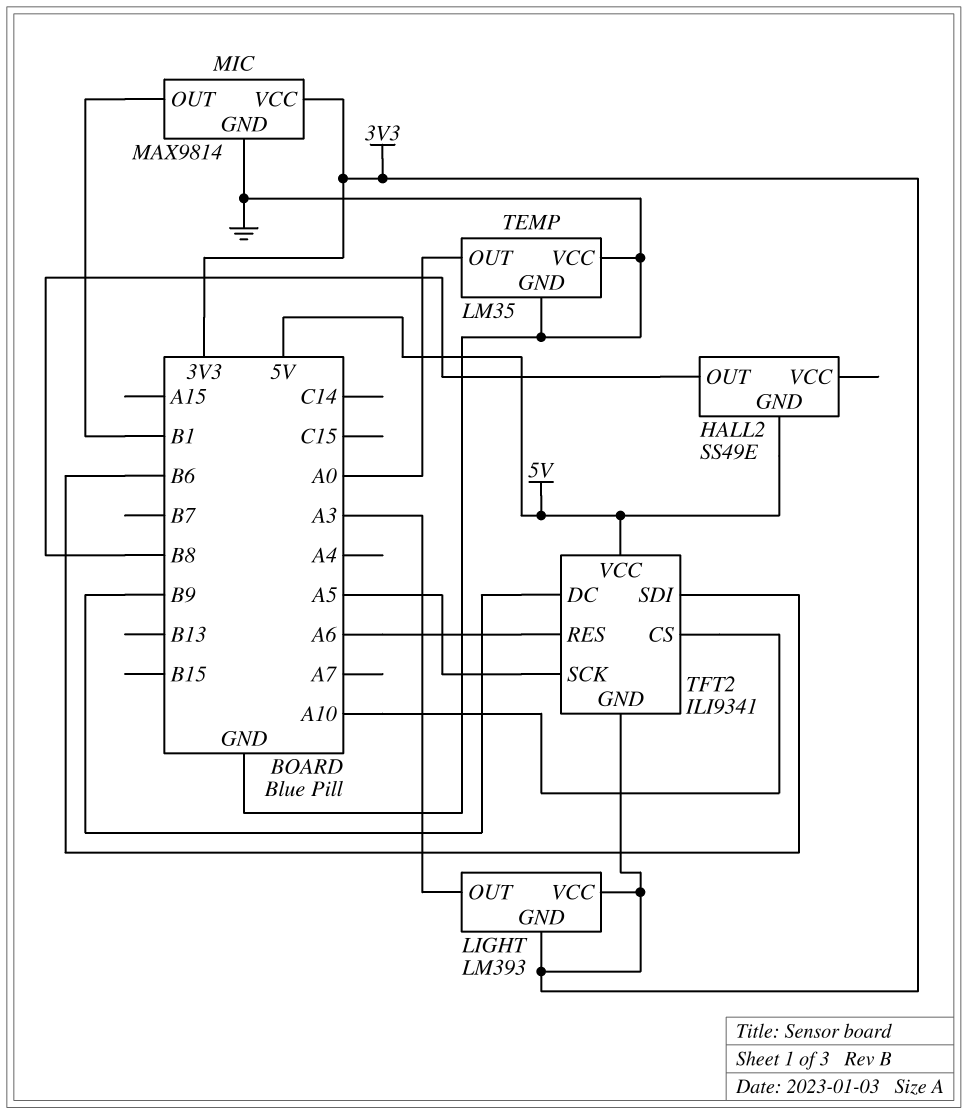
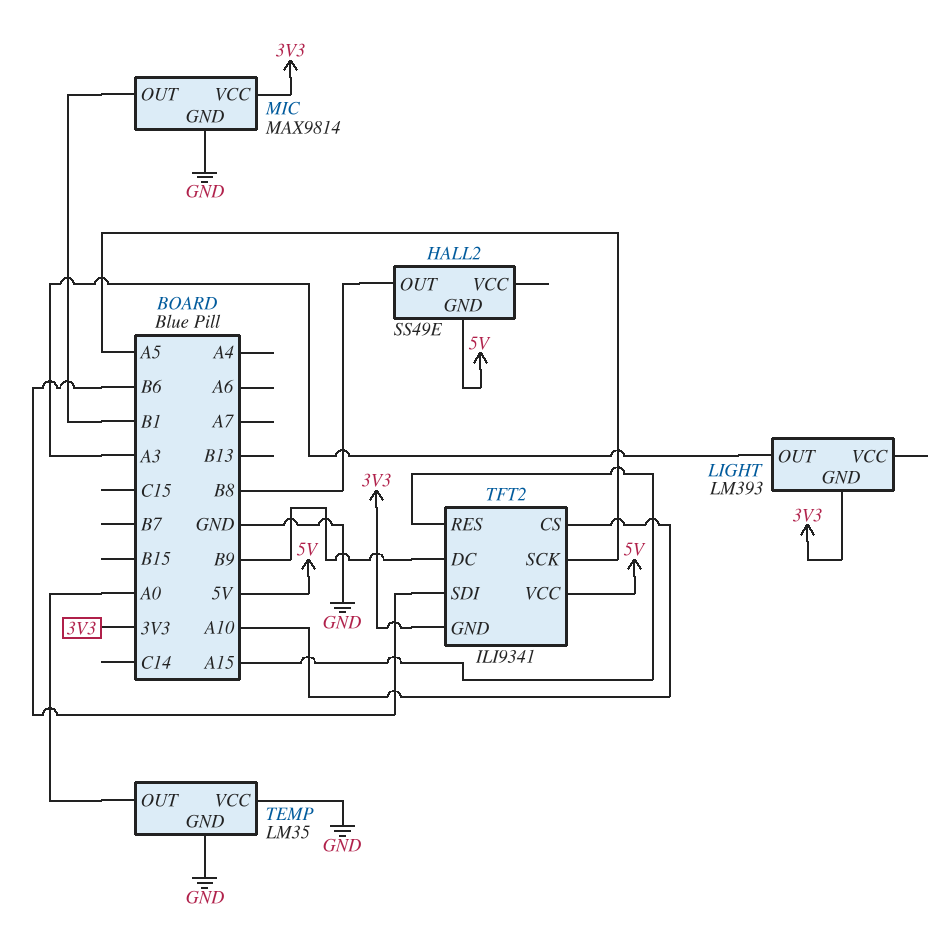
LIGHT pin VCC: 3V3 -> none
TFT2 pin RES: A6 -> A15

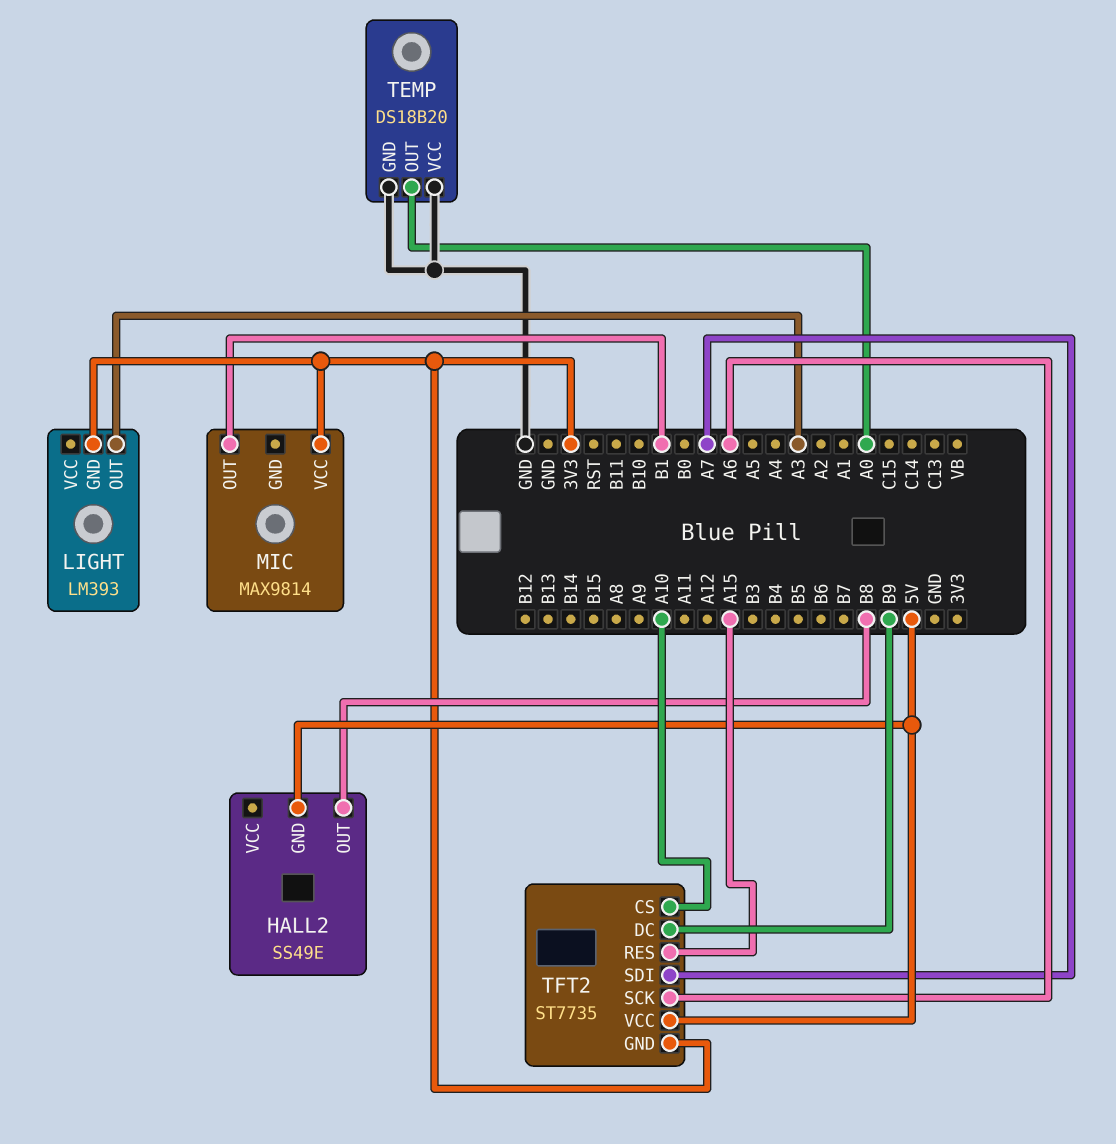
MIC pin GND: GND -> none
TEMP: LM35 -> DS18B20
TFT2: ILI9341 -> ST7735
TFT2 pin SCK: A5 -> A6
TFT2 pin SDI: B6 -> A7

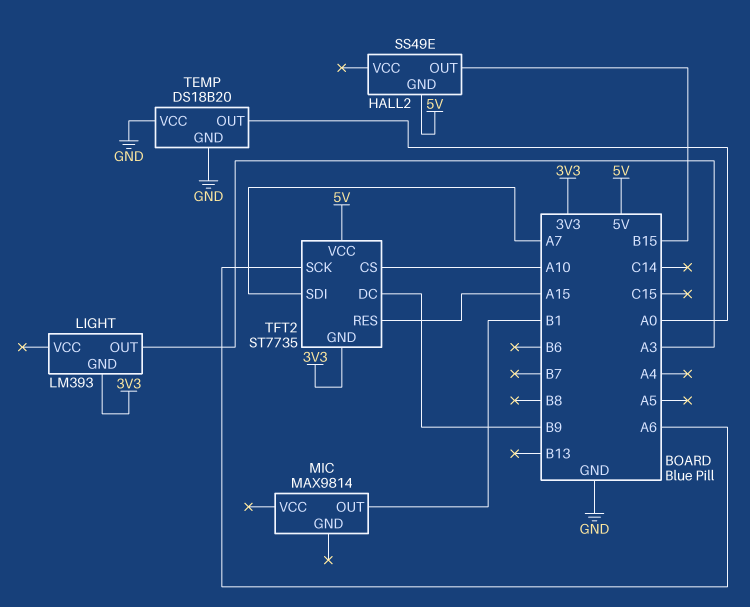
HALL2 pin OUT: B8 -> B15
MIC pin VCC: 3V3 -> none

